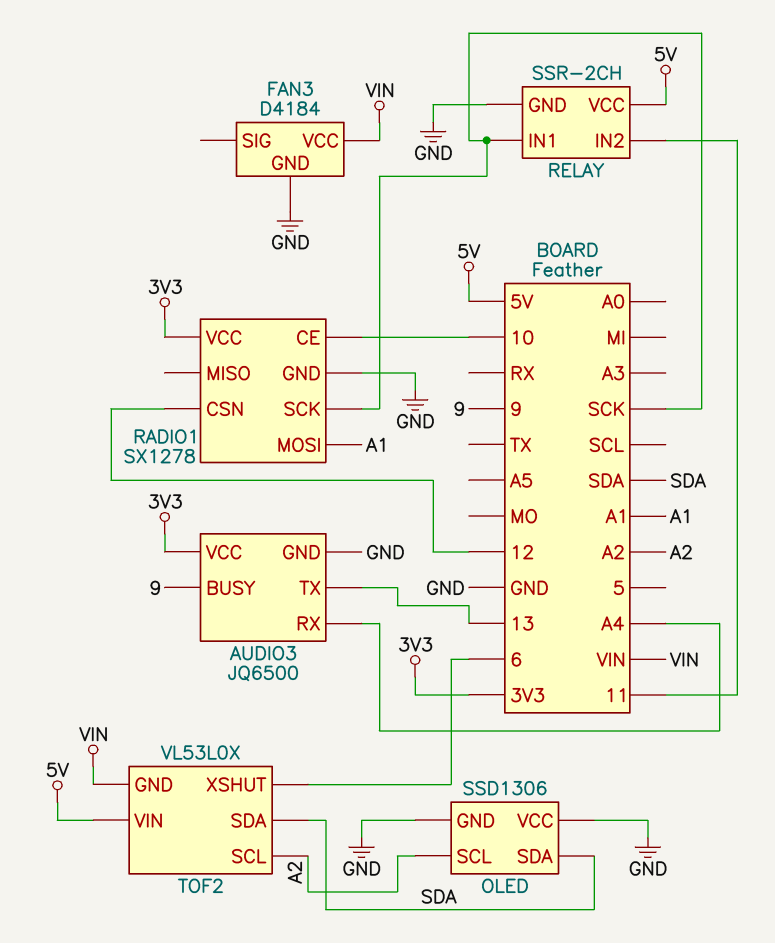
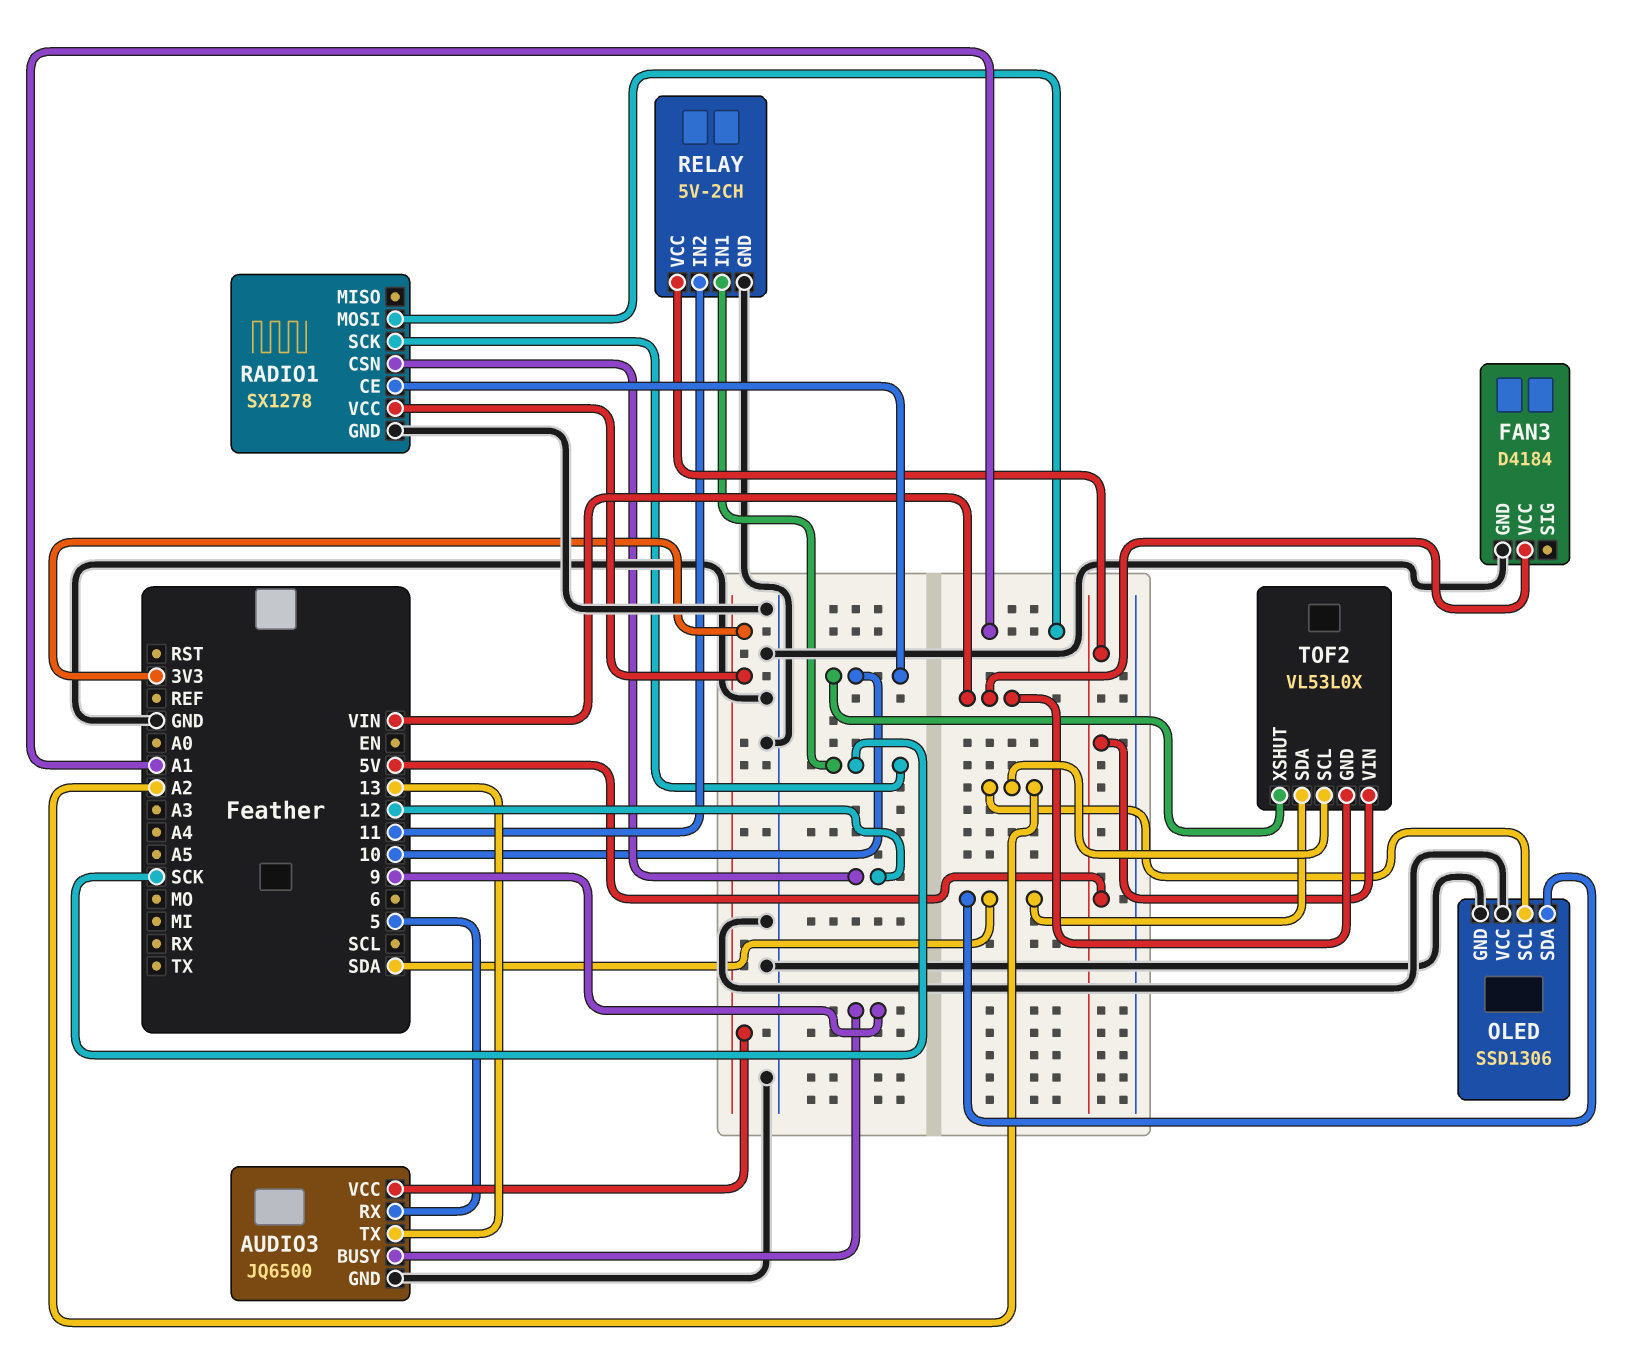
AUDIO3 pin RX: A4 -> 5
RELAY: SSR-2CH -> 5V-2CH
TOF2 pin XSHUT: 6 -> 10

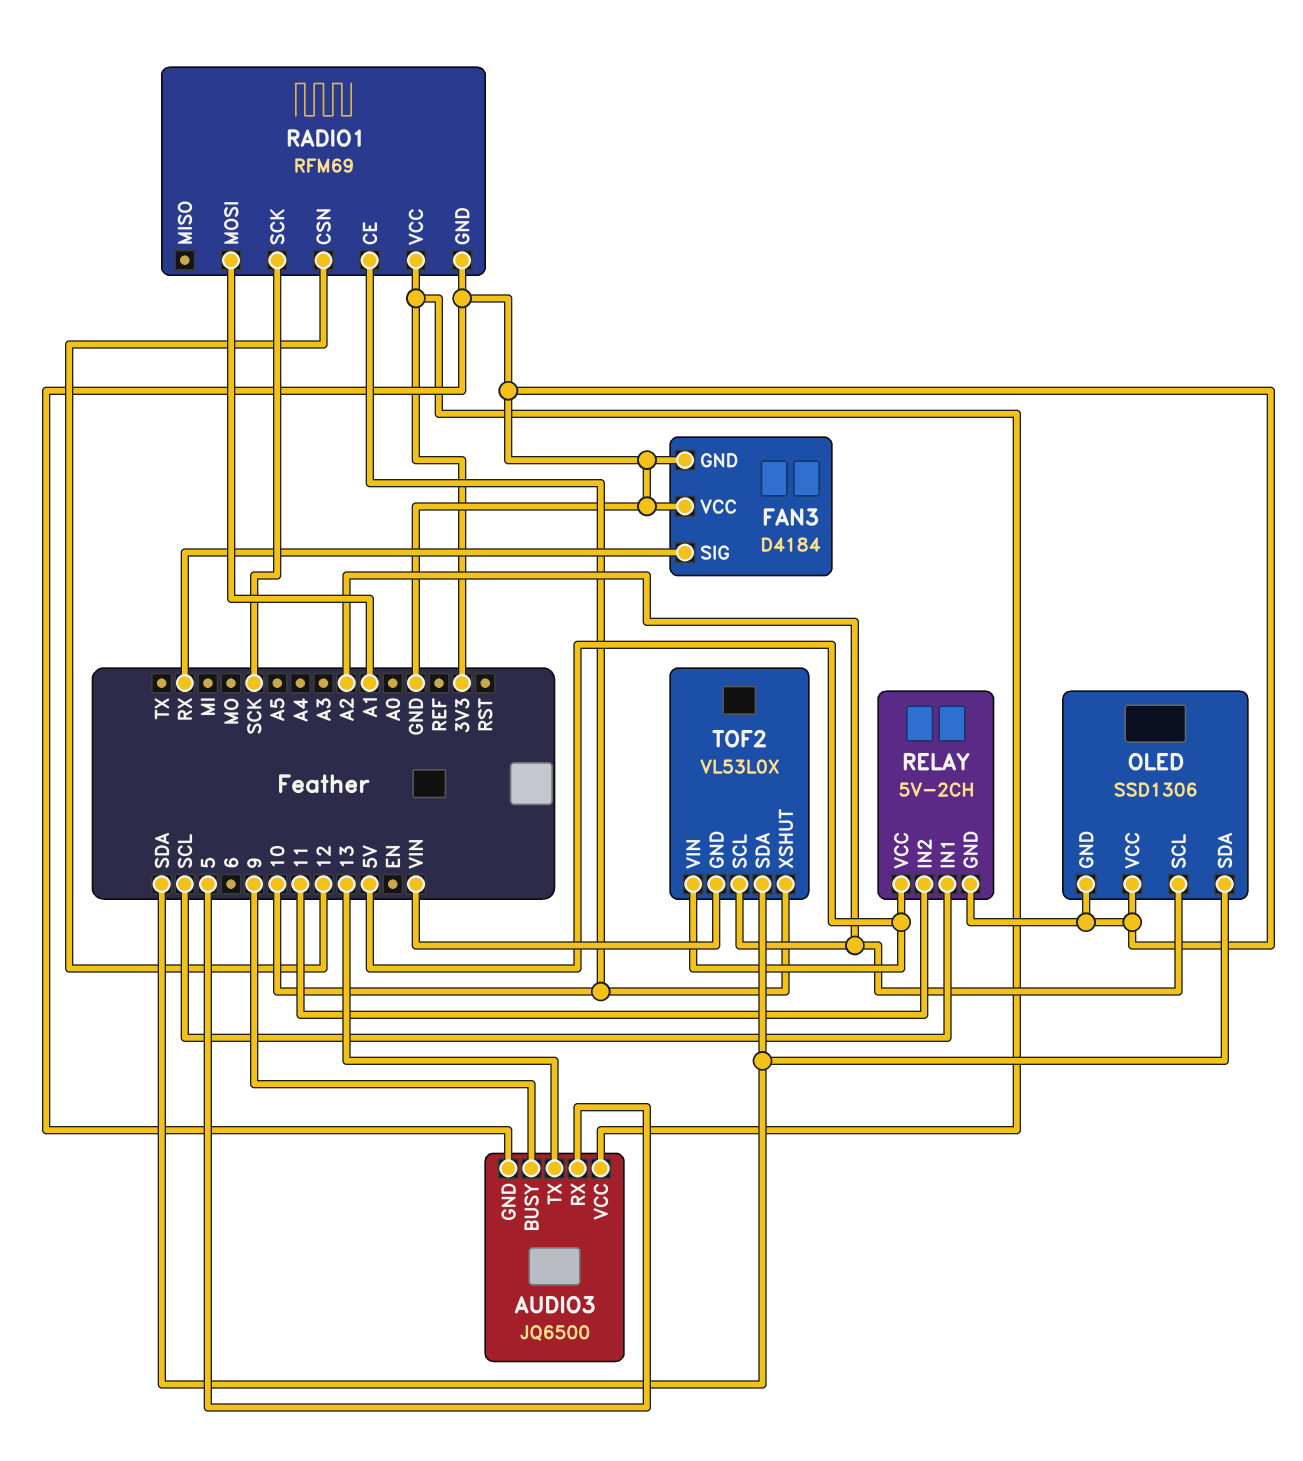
FAN3 pin SIG: none -> RX
FAN3 pin VCC: VIN -> GND
RADIO1: SX1278 -> RFM69
RELAY pin IN1: SCK -> SCL

